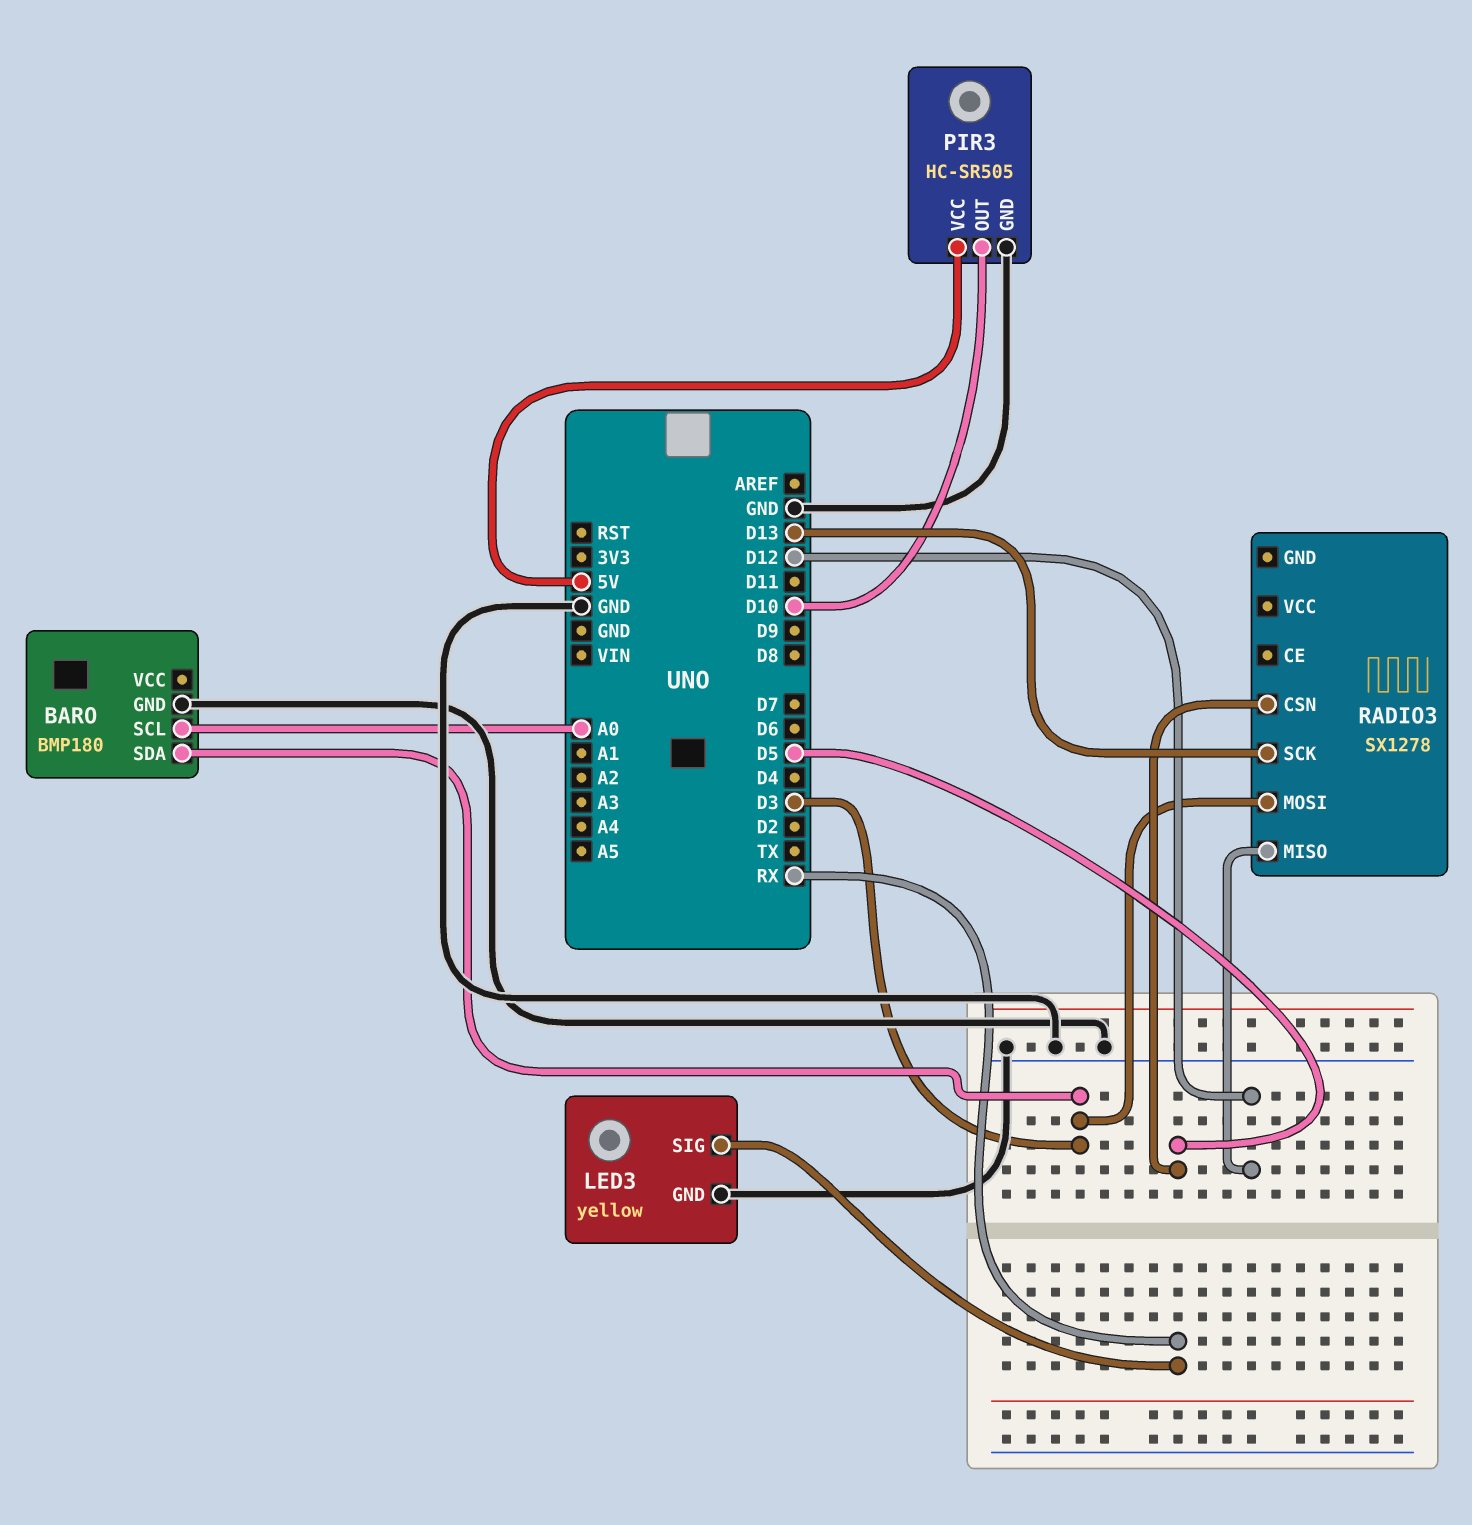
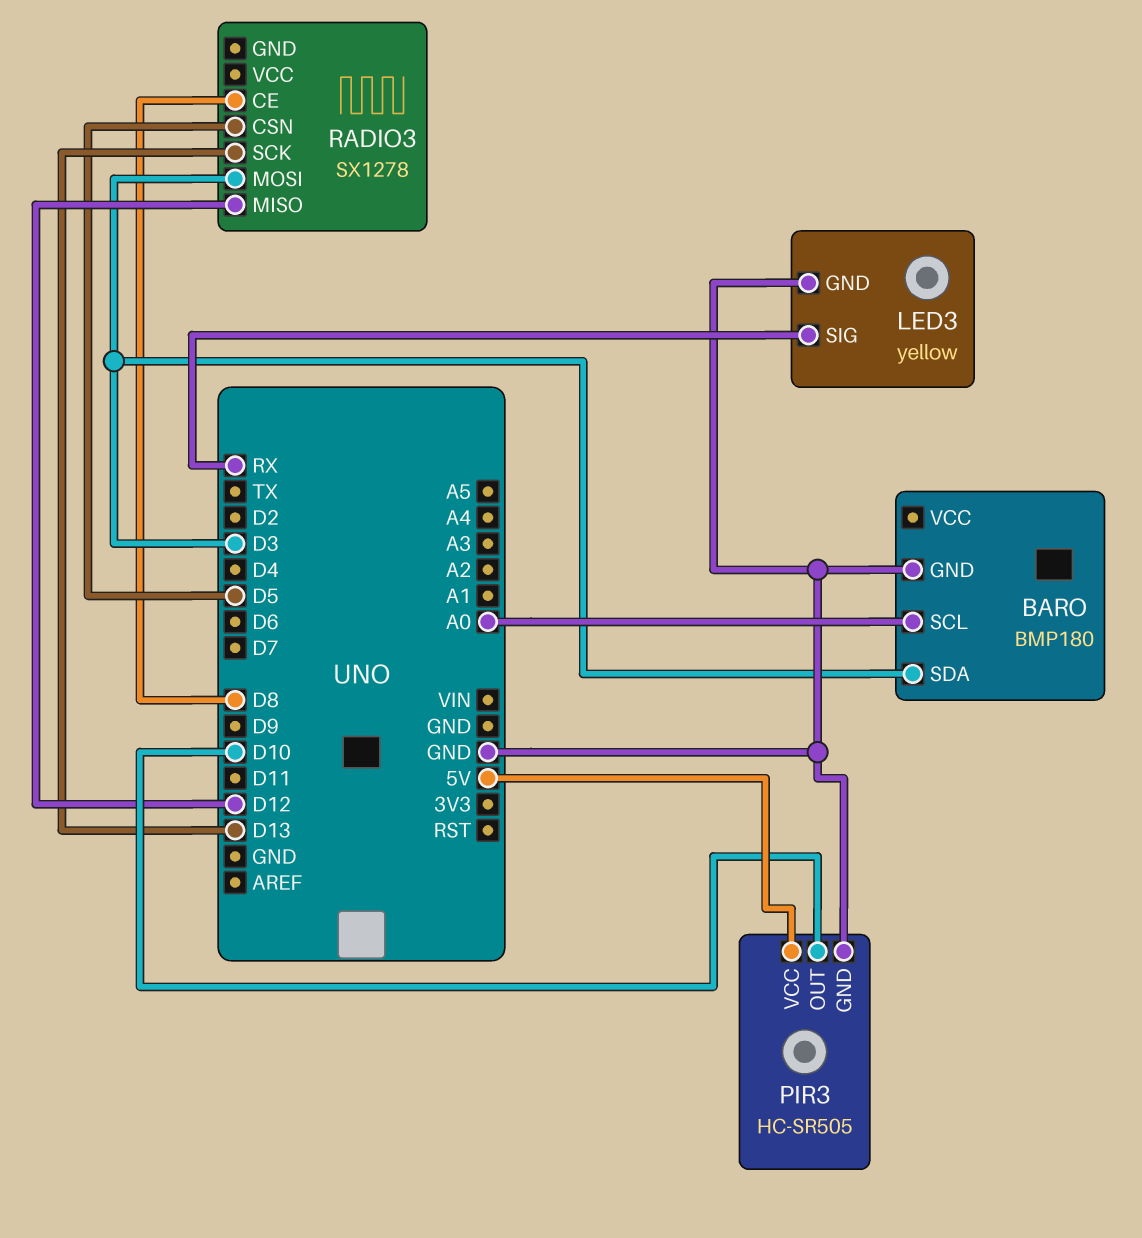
RADIO3 pin CE: none -> D8

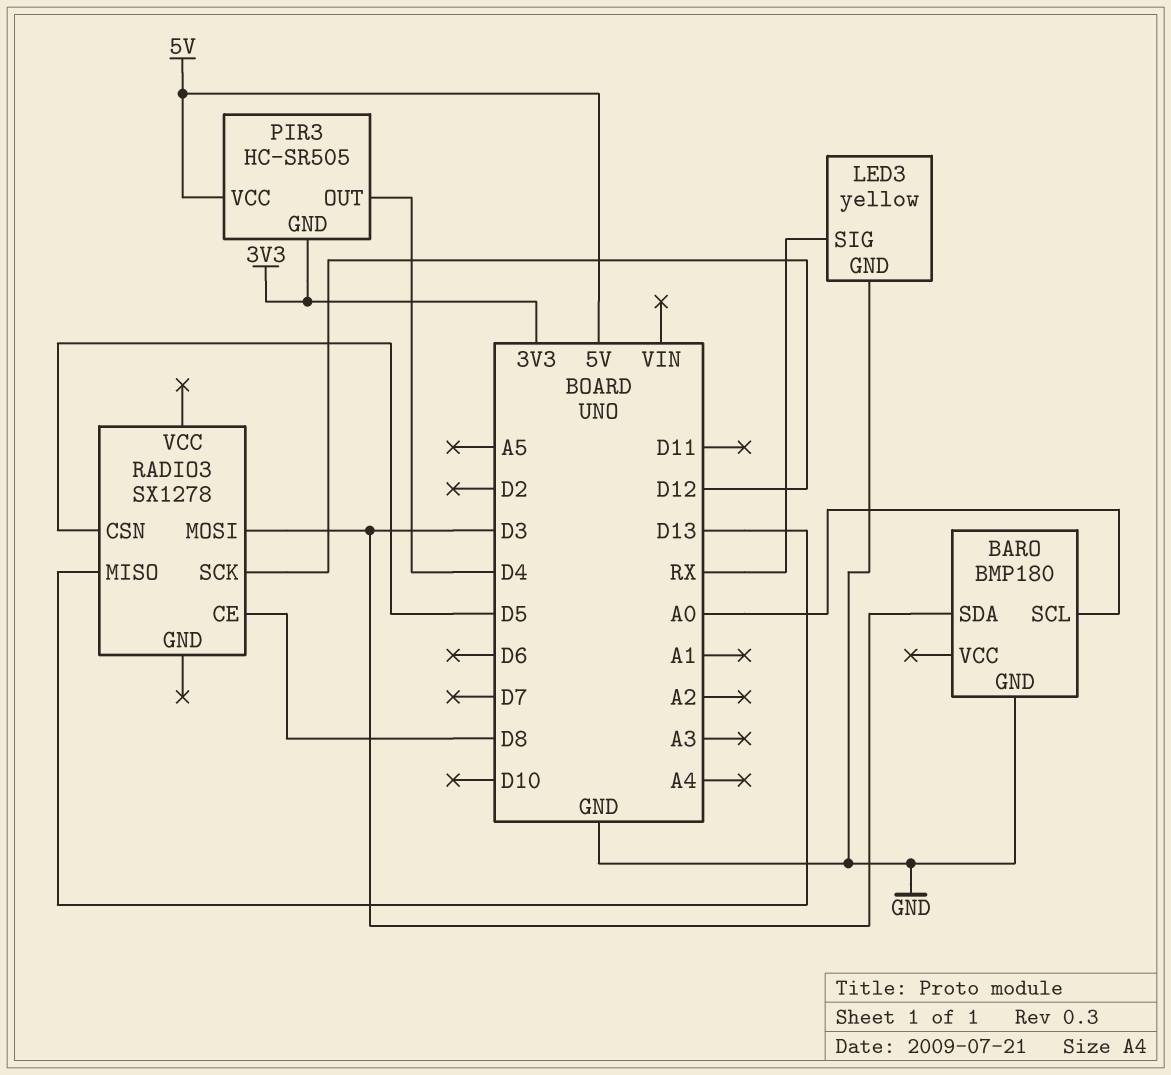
PIR3 pin GND: GND -> 3V3
PIR3 pin OUT: D10 -> D4
RADIO3 pin MISO: D12 -> D13
RADIO3 pin SCK: D13 -> D12

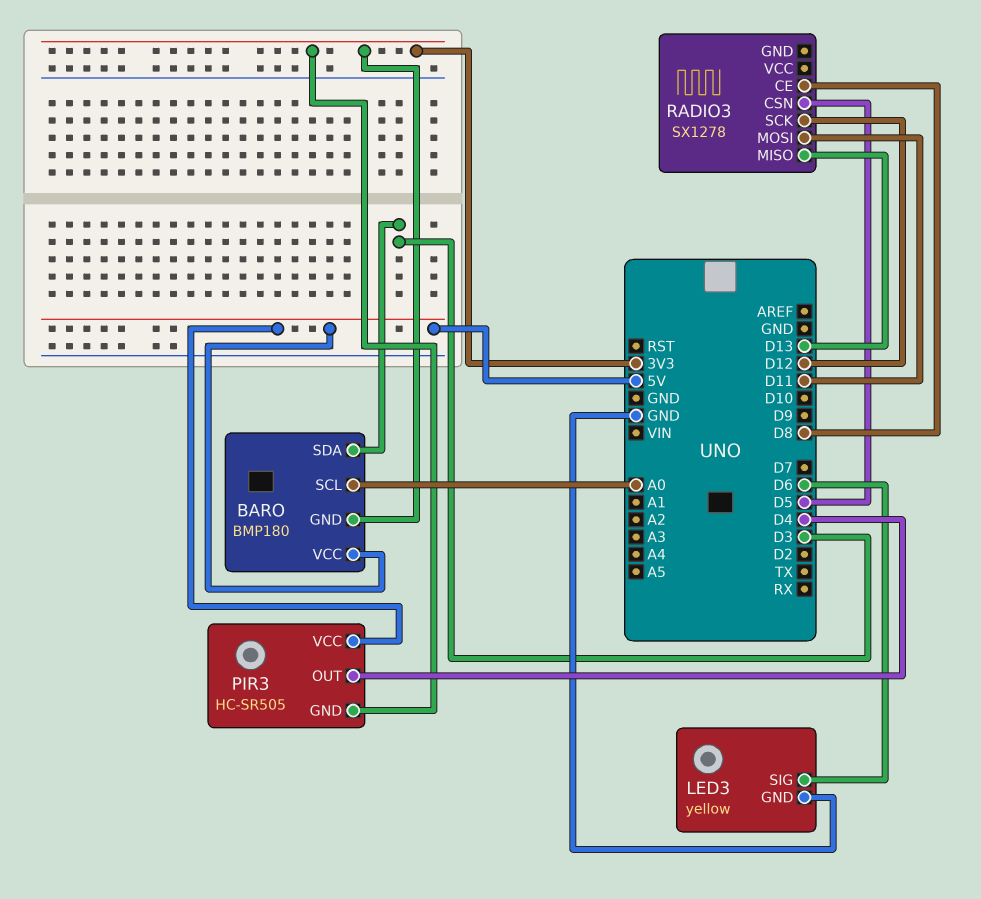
BARO pin GND: GND -> 3V3
BARO pin VCC: none -> 5V
LED3 pin SIG: RX -> D6
RADIO3 pin MOSI: D3 -> D11

